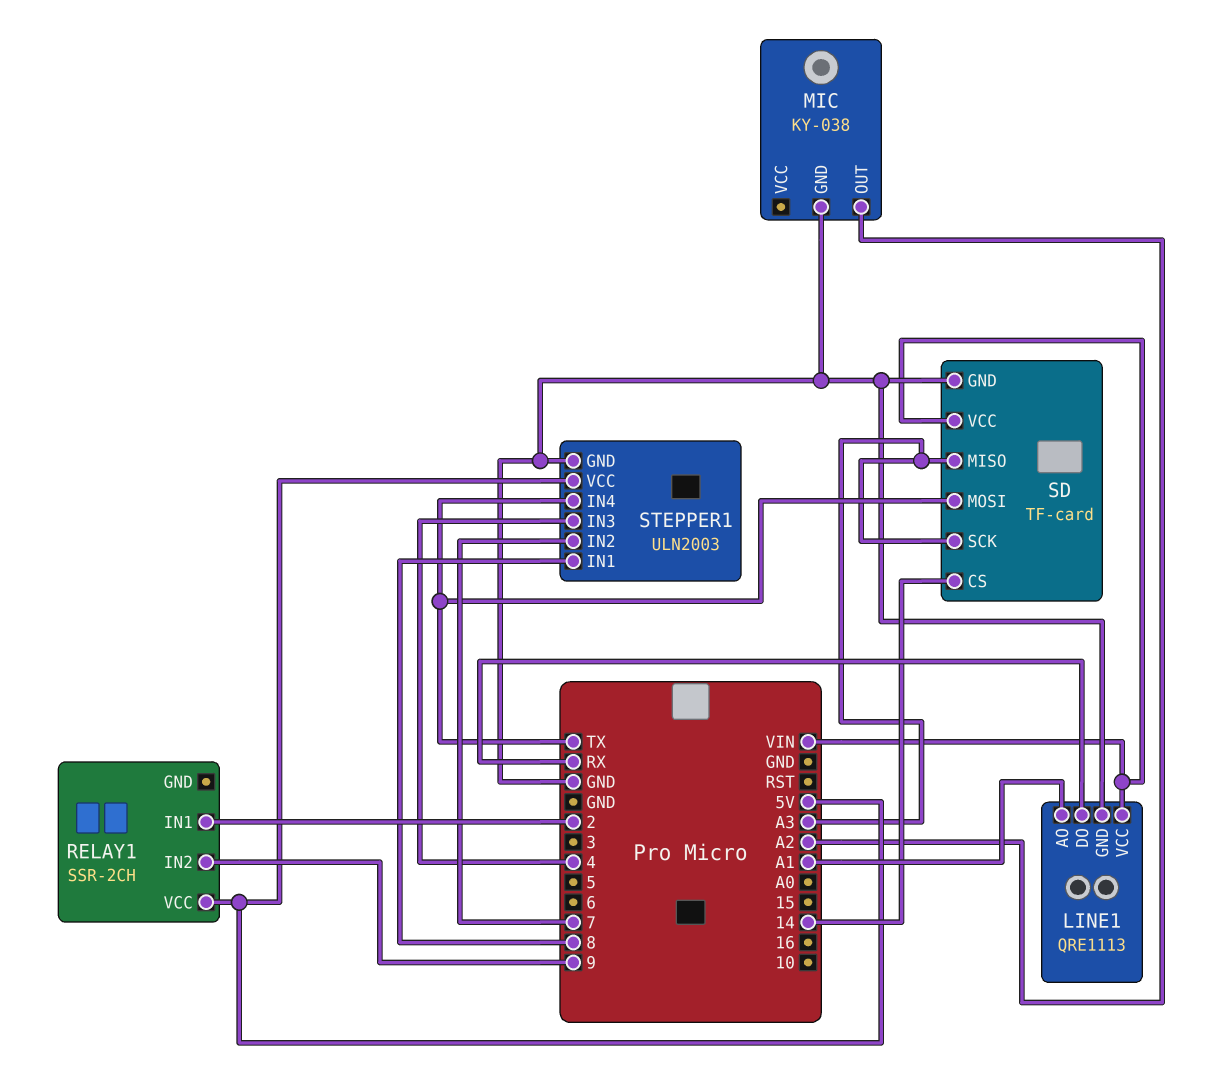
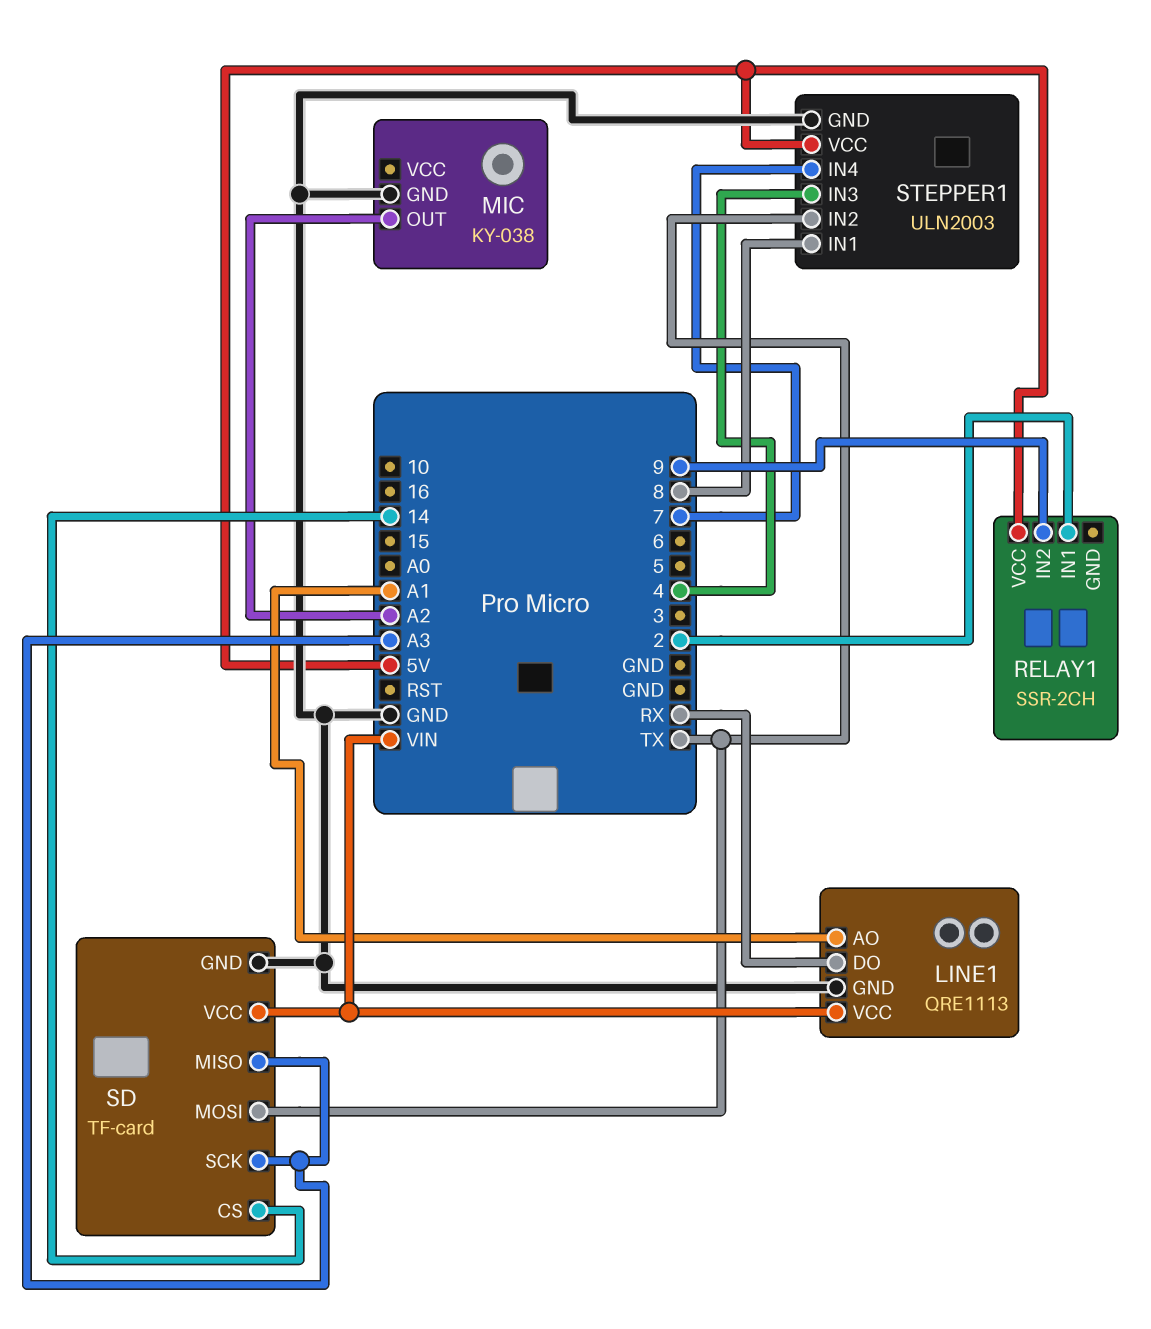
STEPPER1 pin IN2: 7 -> TX
STEPPER1 pin IN4: TX -> 7

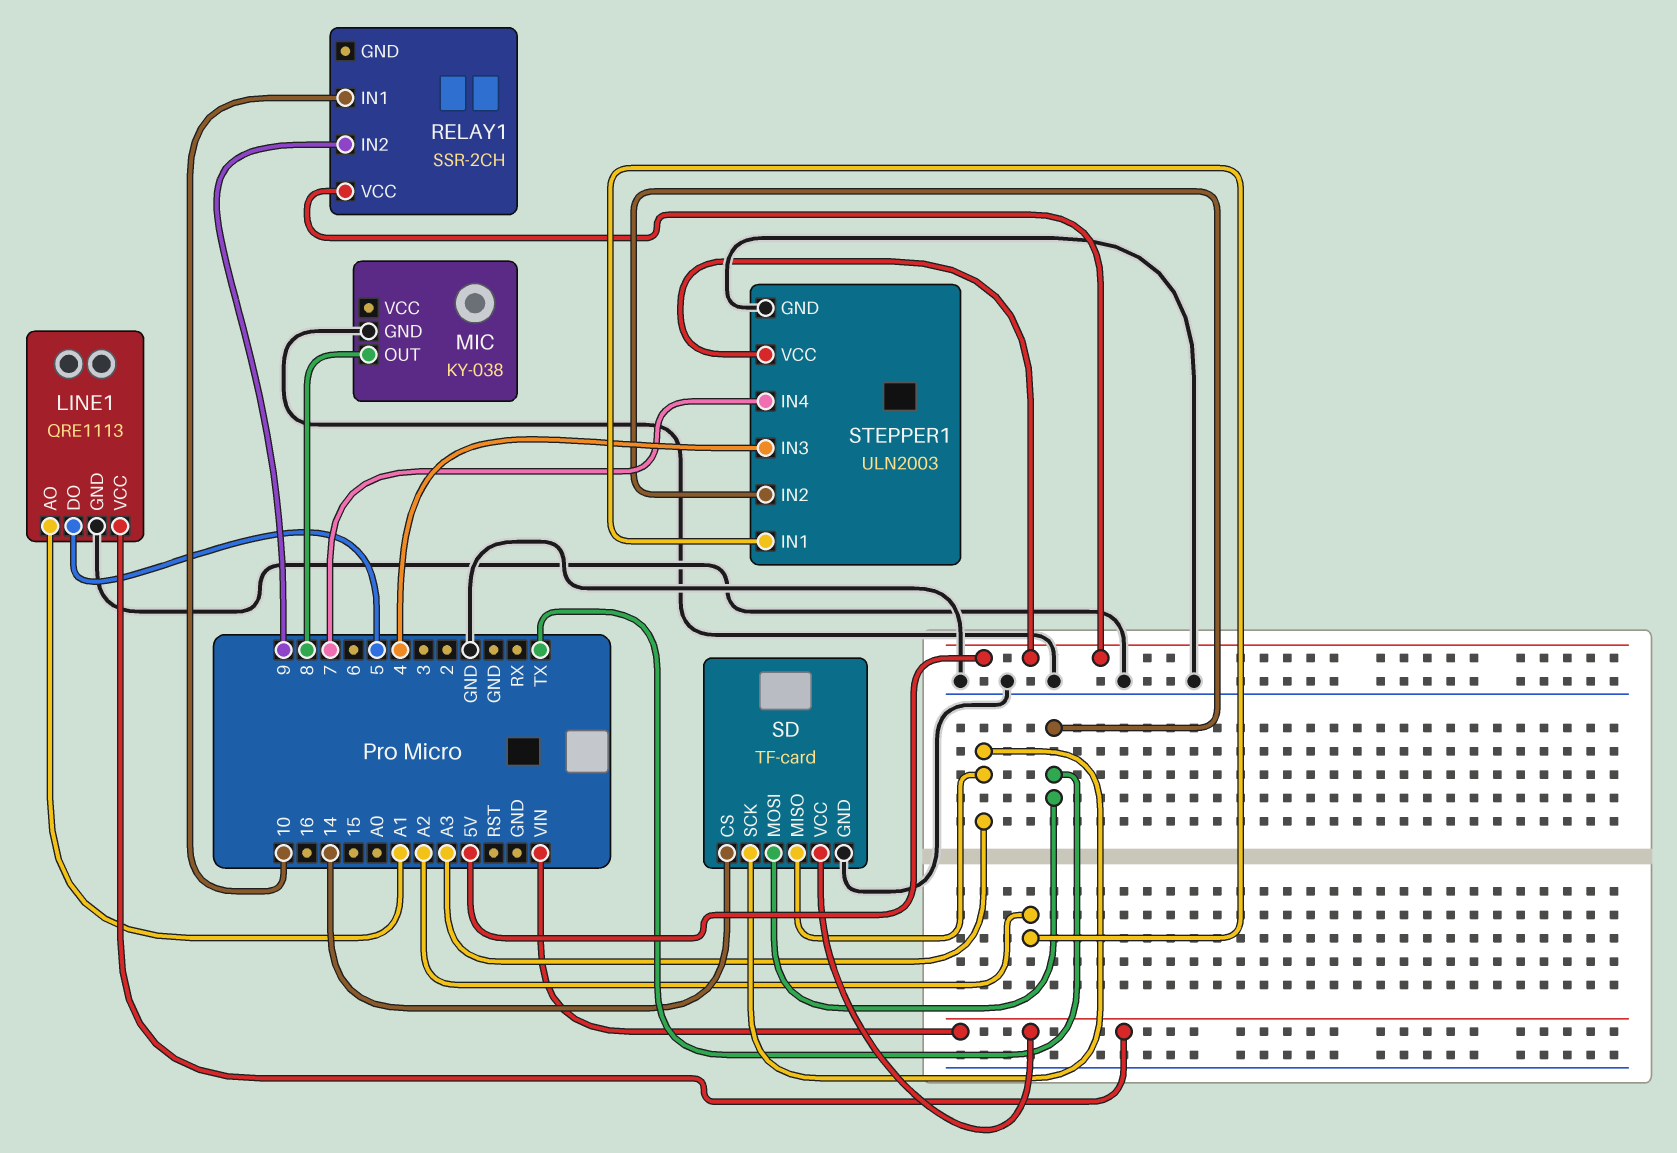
LINE1 pin DO: RX -> 5
MIC pin OUT: A2 -> 8
RELAY1 pin IN1: 2 -> 10
STEPPER1 pin IN1: 8 -> A2

